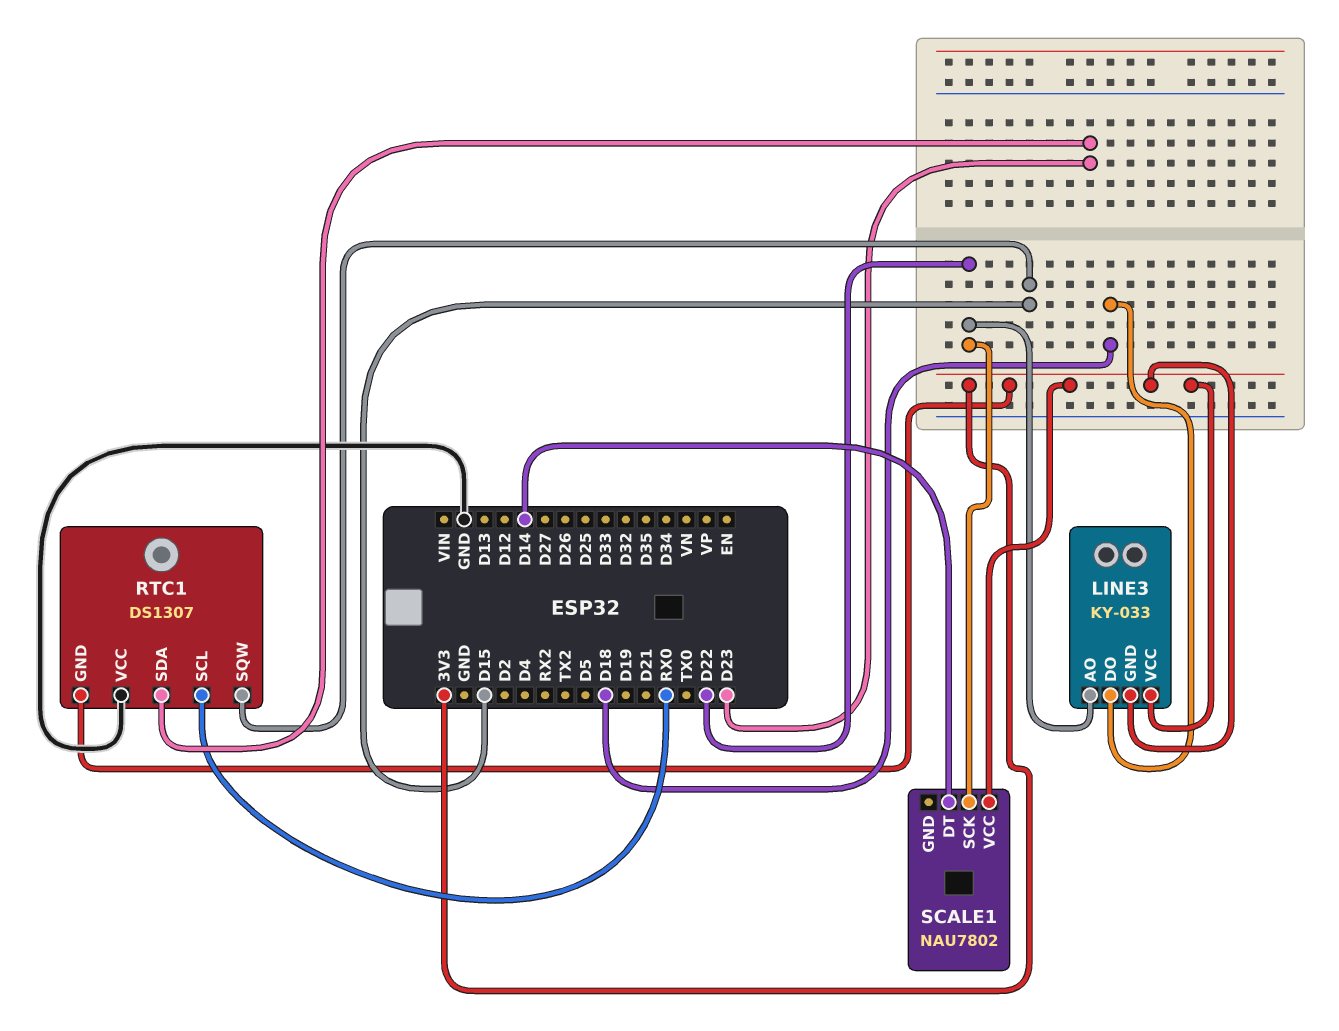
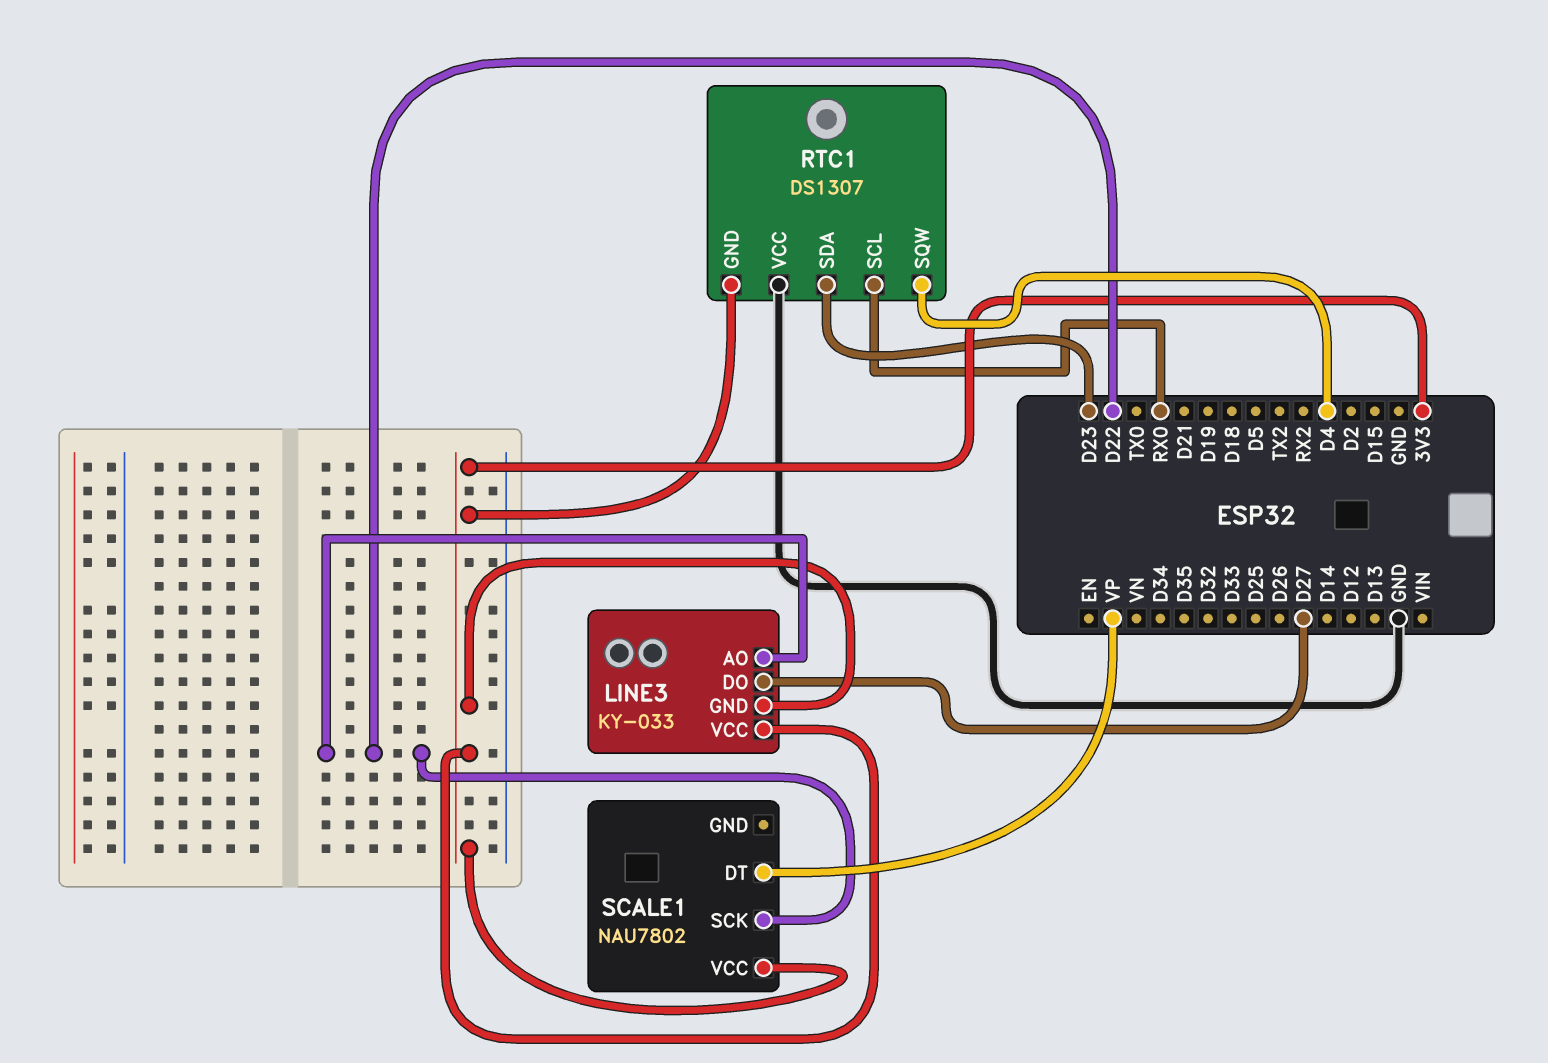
LINE3 pin DO: D18 -> D27
RTC1 pin SQW: D15 -> D4
SCALE1 pin DT: D14 -> VP

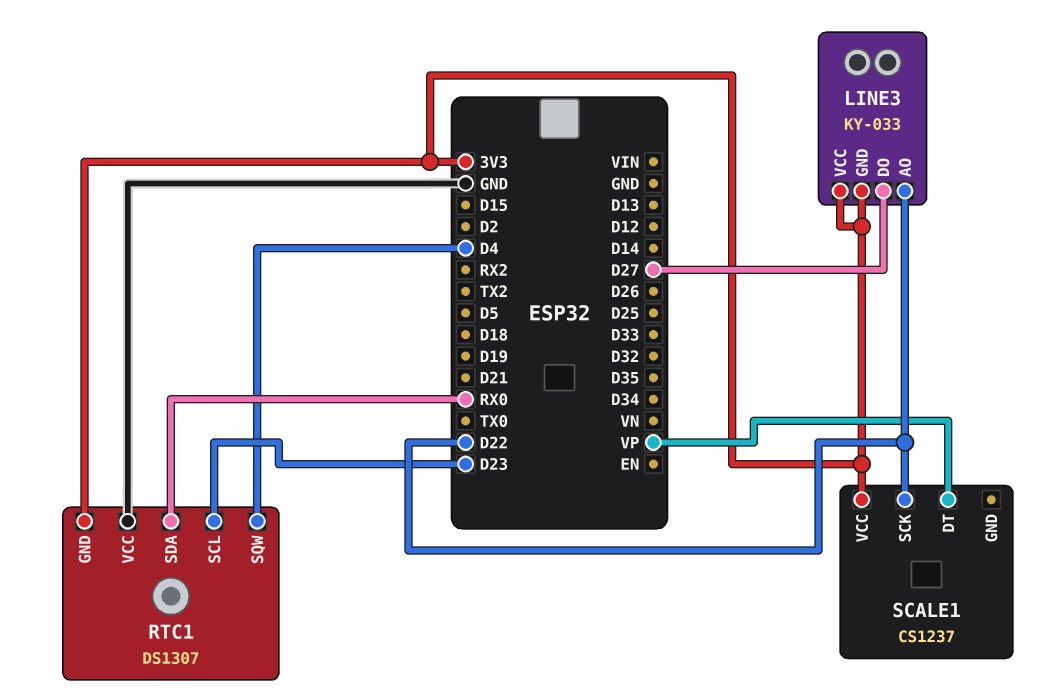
RTC1 pin SCL: RX0 -> D23
RTC1 pin SDA: D23 -> RX0
SCALE1: NAU7802 -> CS1237

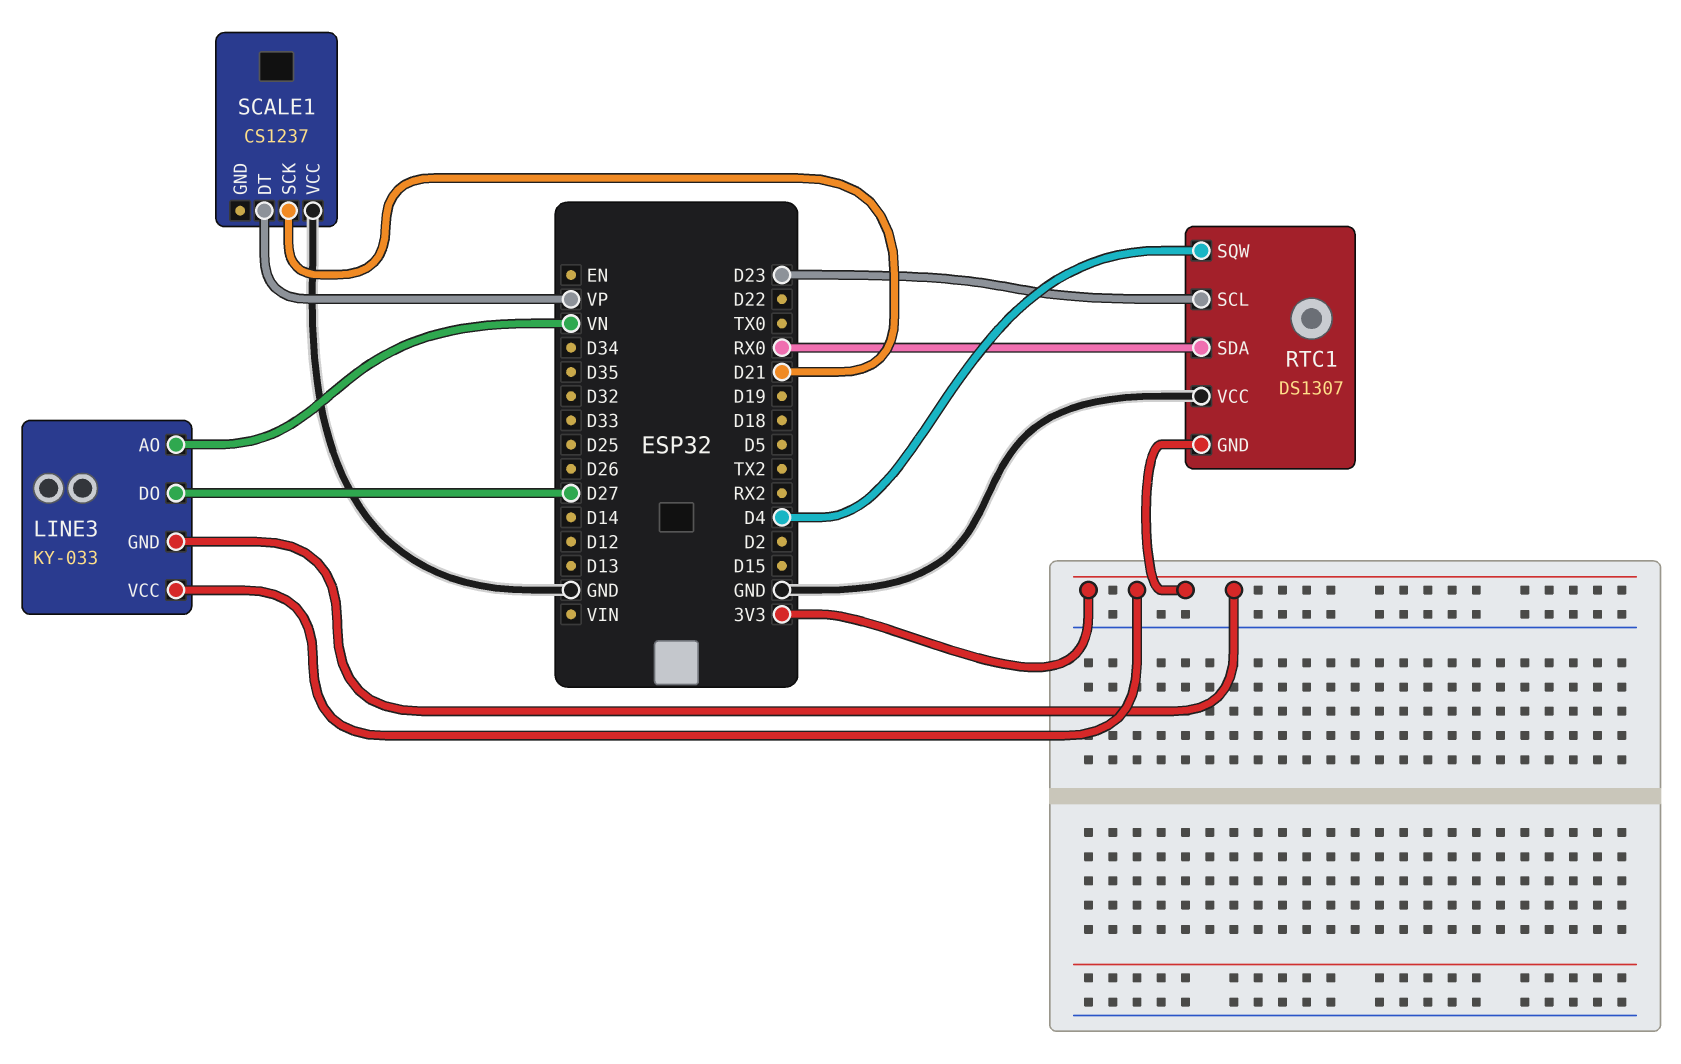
LINE3 pin AO: D22 -> VN
SCALE1 pin SCK: D22 -> D21
SCALE1 pin VCC: 3V3 -> GND

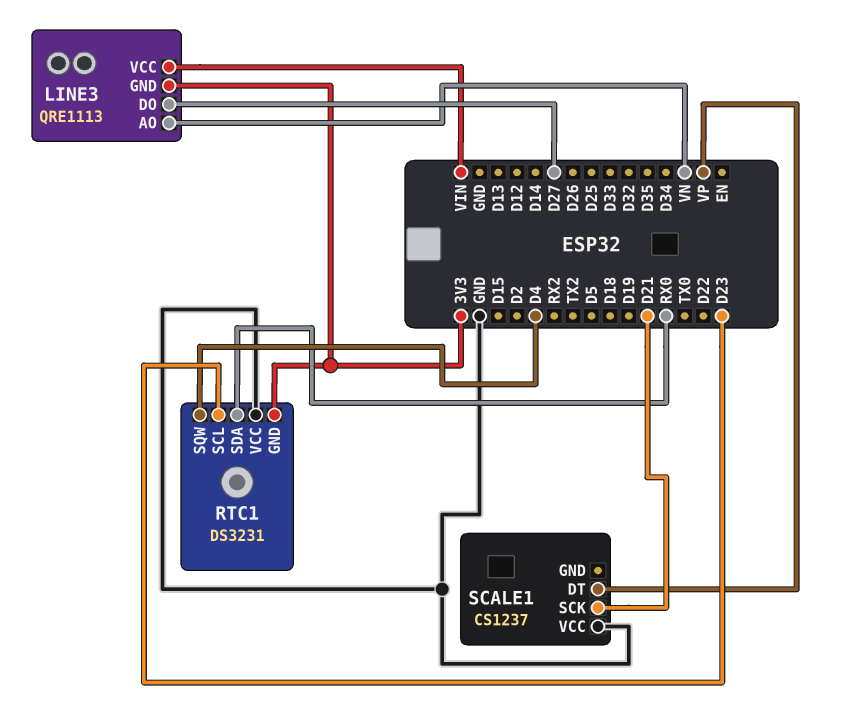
LINE3: KY-033 -> QRE1113
LINE3 pin VCC: 3V3 -> VIN
RTC1: DS1307 -> DS3231

